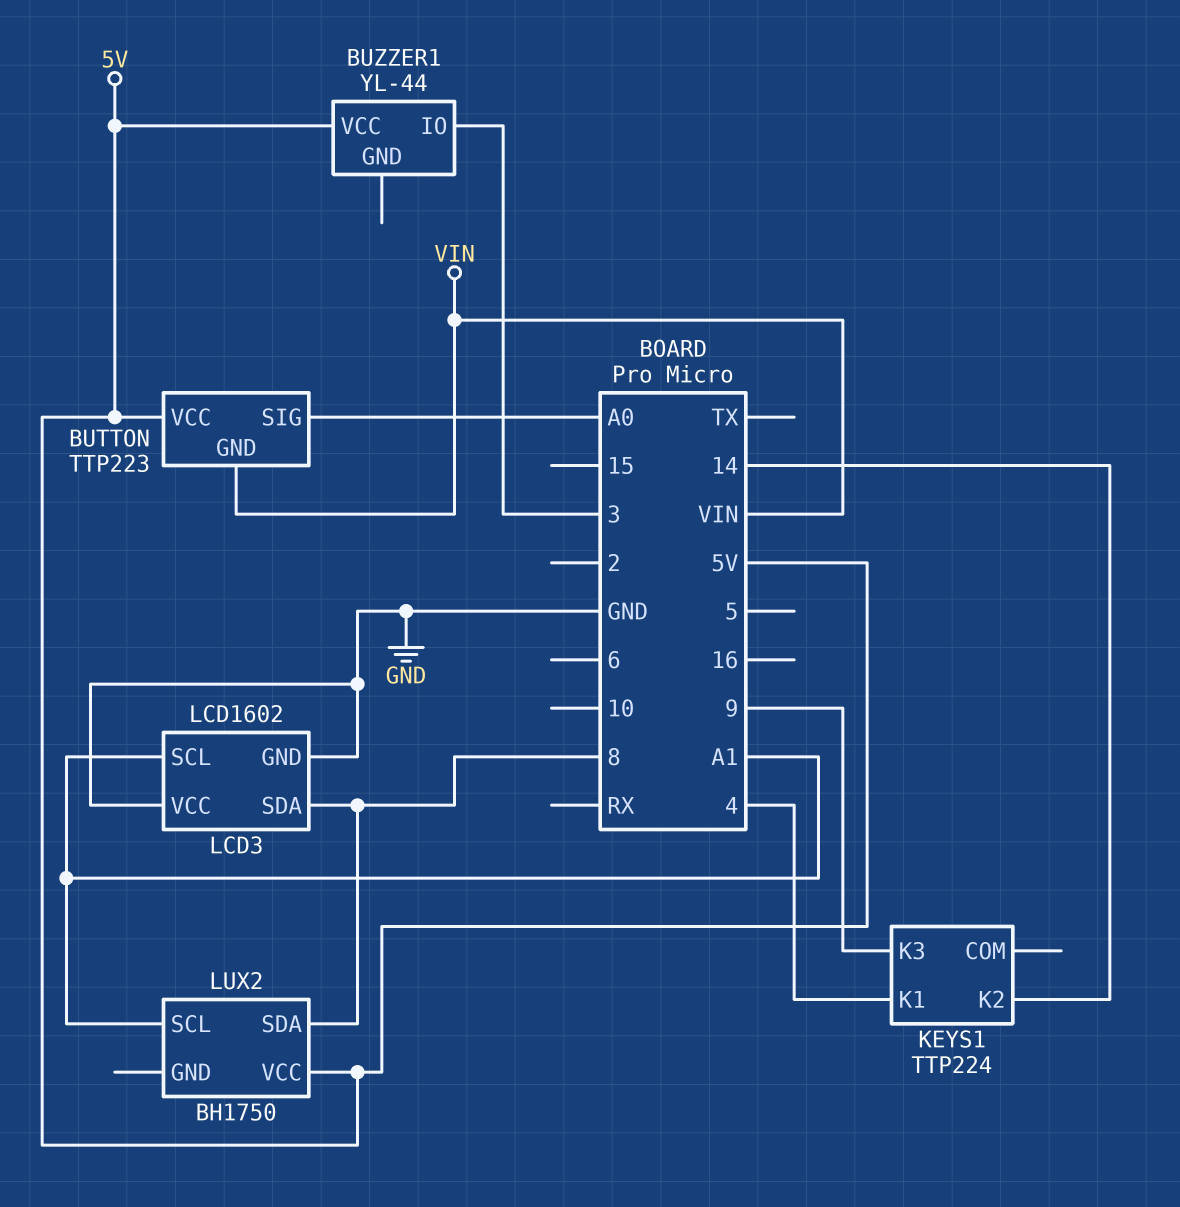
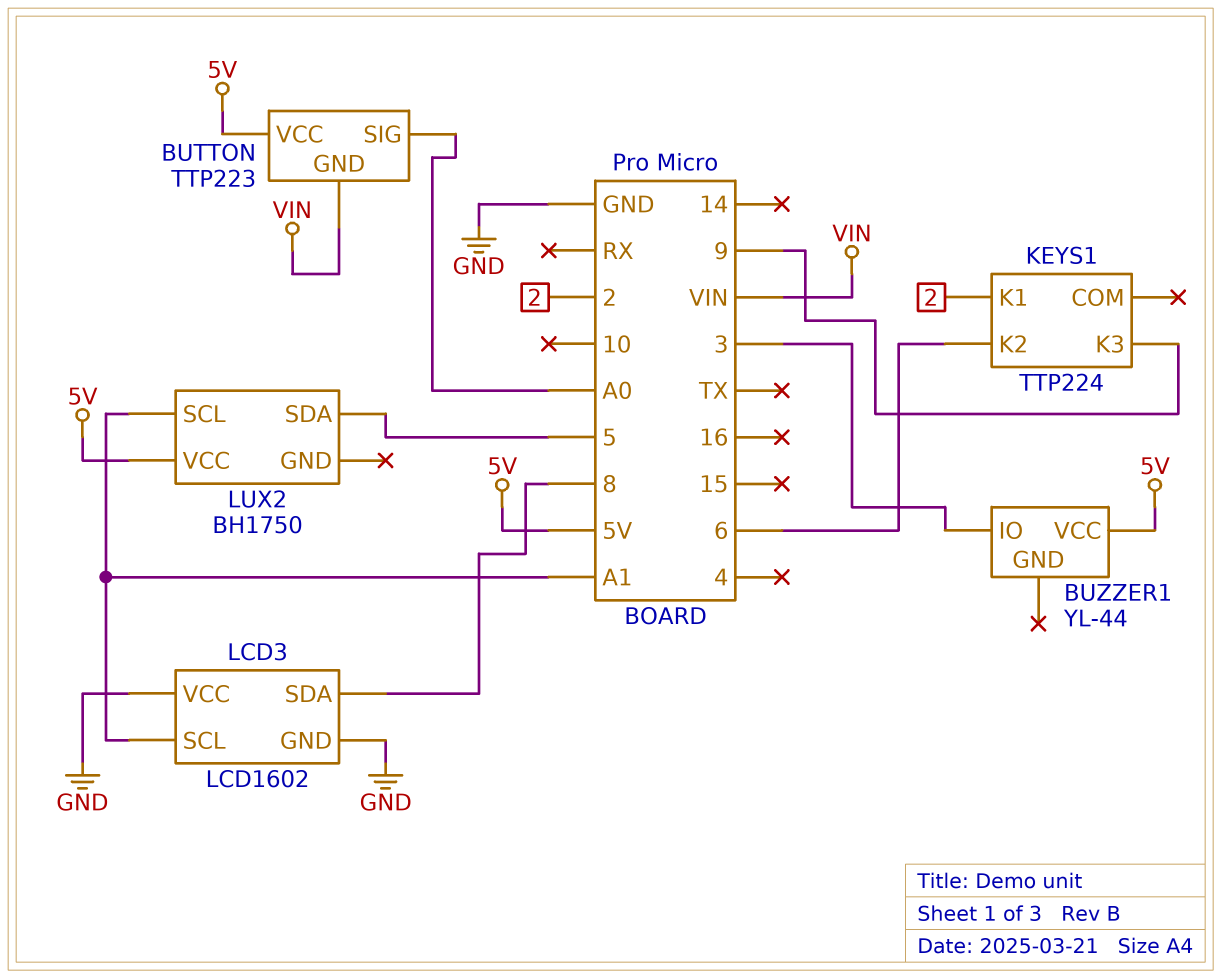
KEYS1 pin K1: 4 -> 2
KEYS1 pin K2: 14 -> 6
LUX2 pin SDA: 8 -> 5

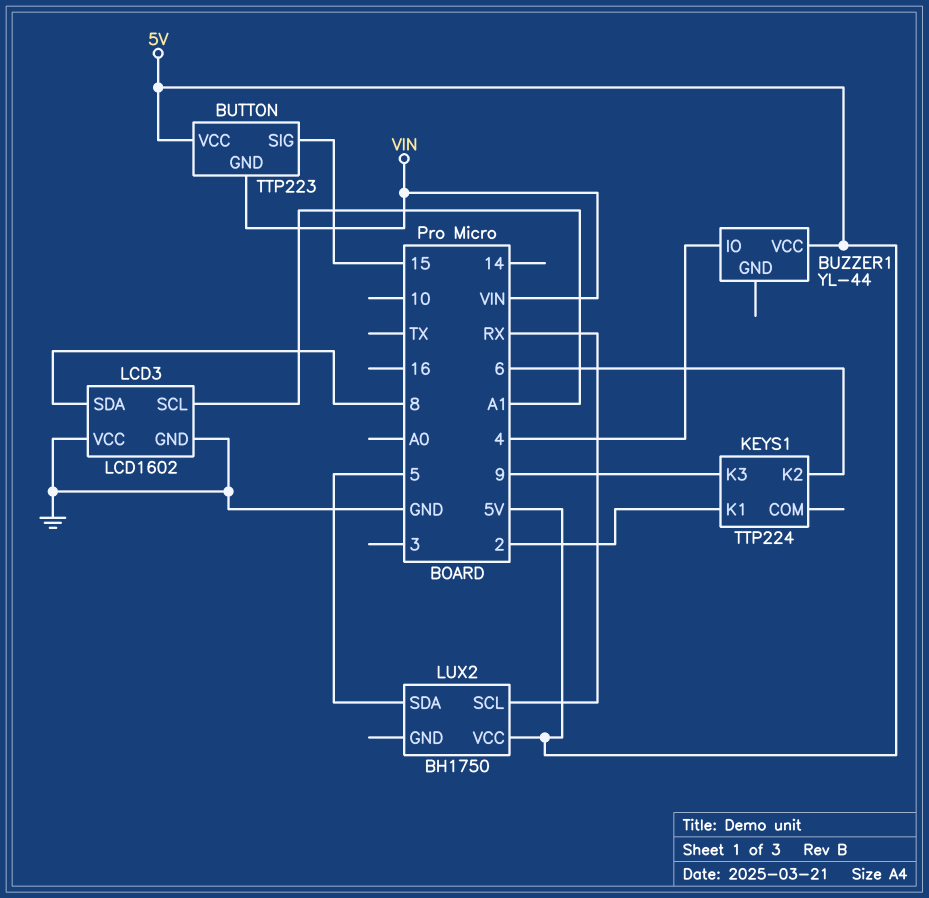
BUTTON pin SIG: A0 -> 15
BUZZER1 pin IO: 3 -> 4
LUX2 pin SCL: A1 -> RX

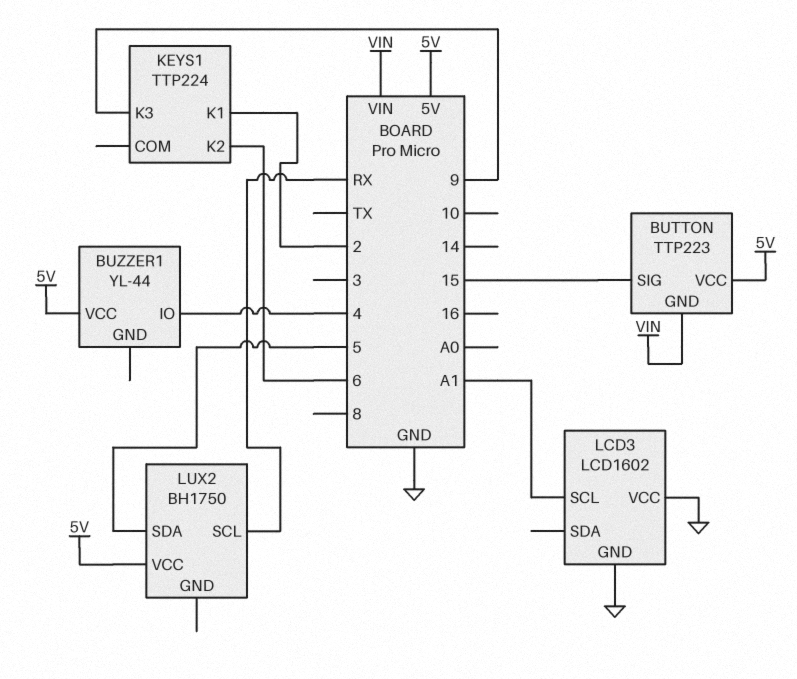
LCD3 pin SDA: 8 -> none

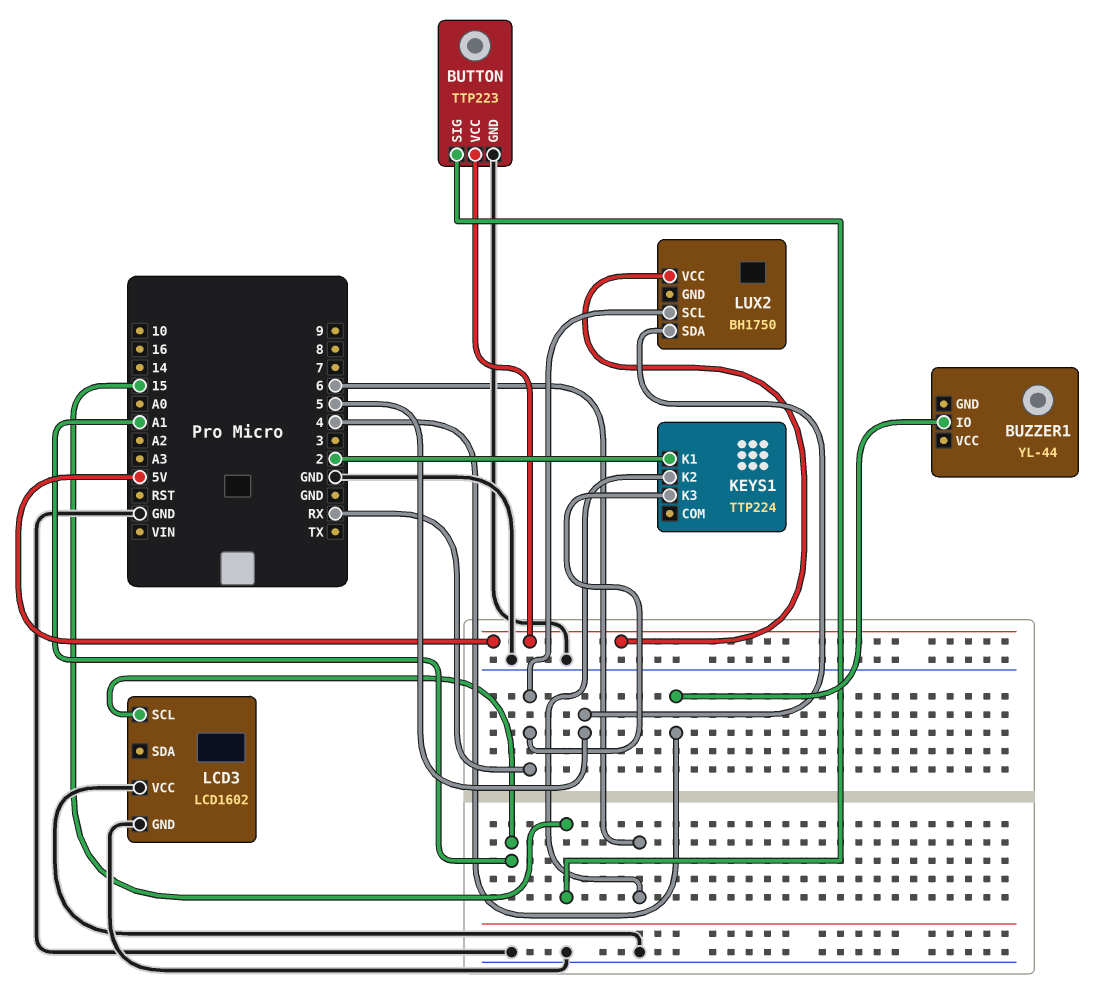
BUTTON pin GND: VIN -> GND
BUZZER1 pin VCC: 5V -> none
KEYS1 pin K3: 9 -> RX

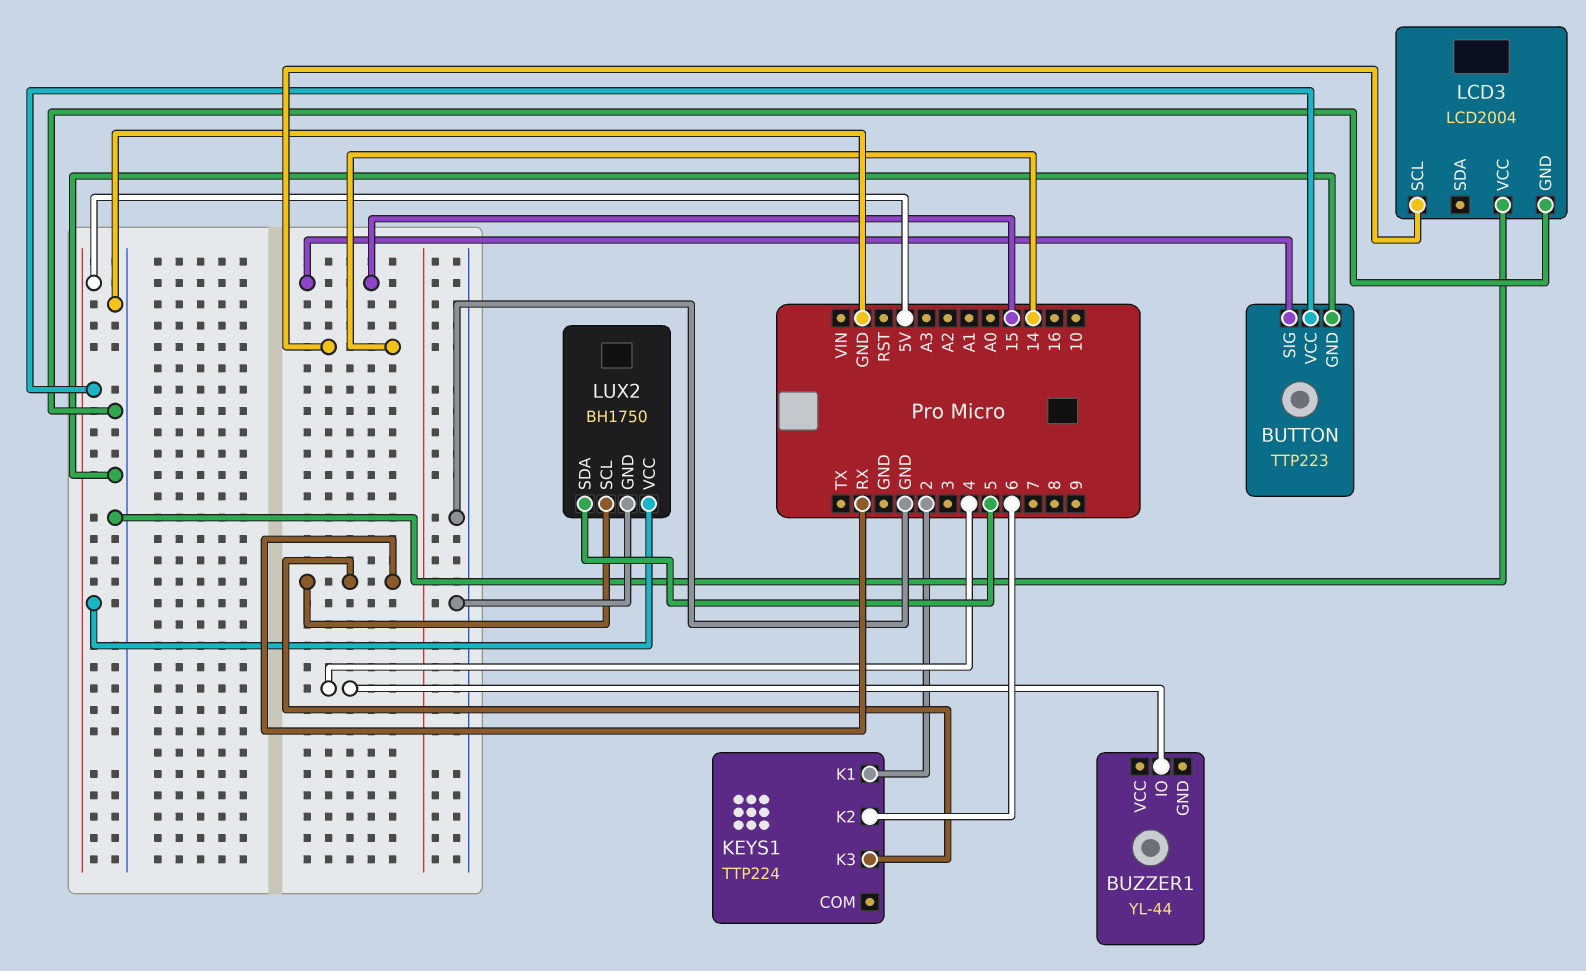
LCD3: LCD1602 -> LCD2004
LCD3 pin SCL: A1 -> 14
LUX2 pin GND: none -> GND

